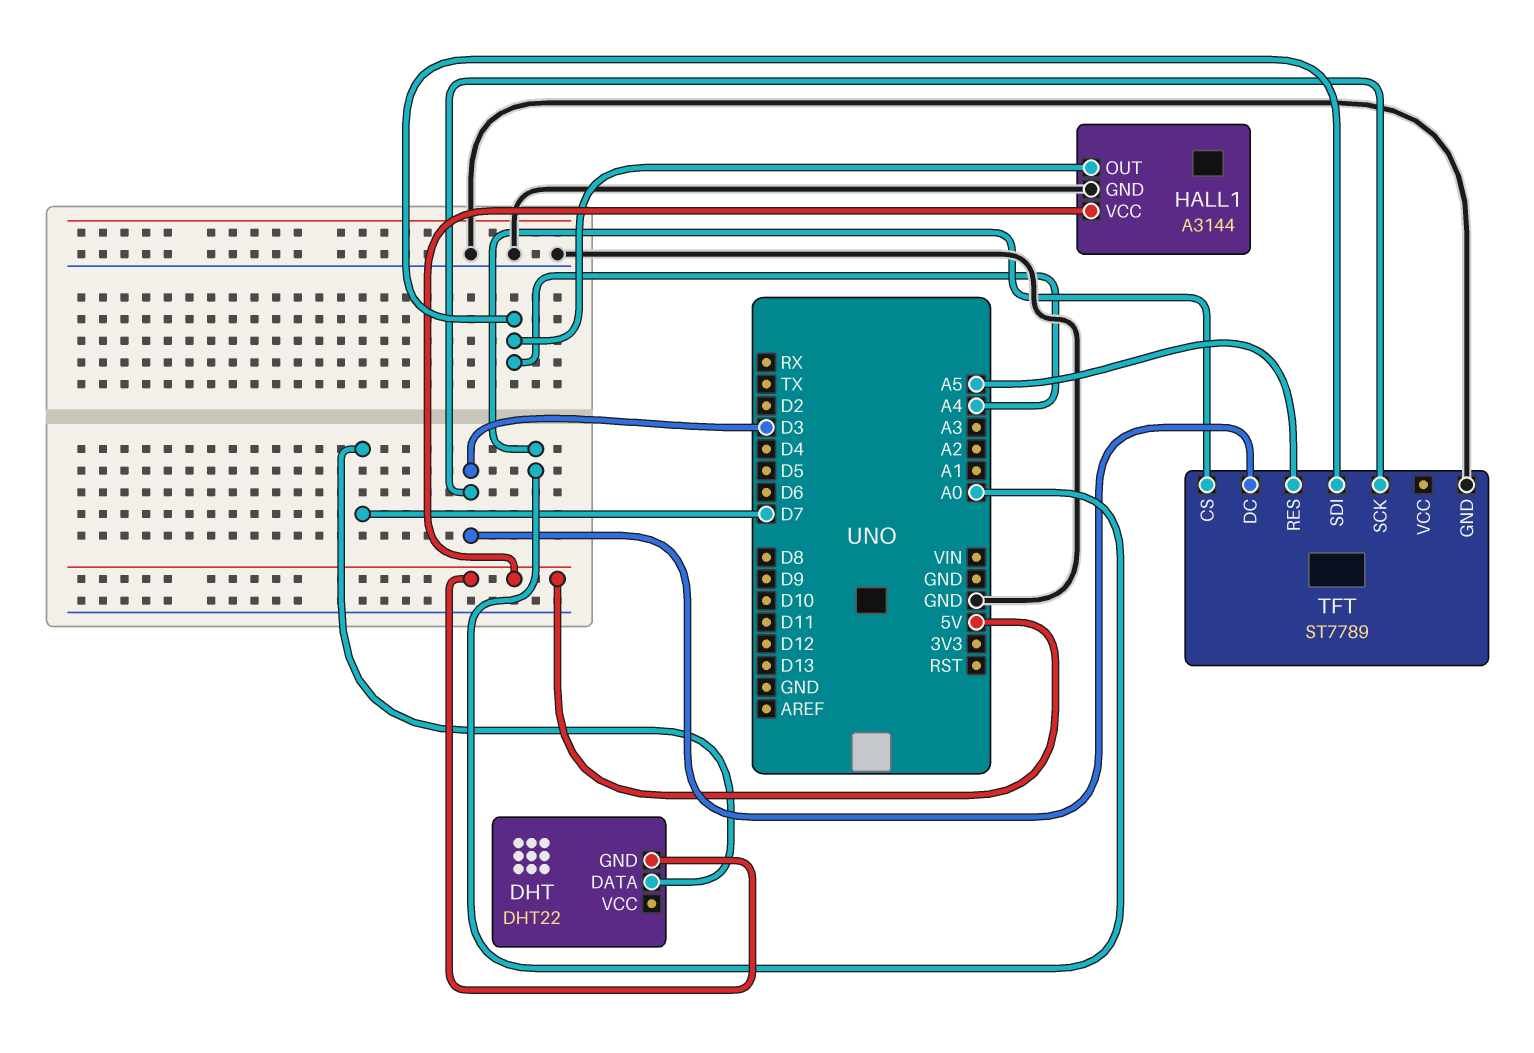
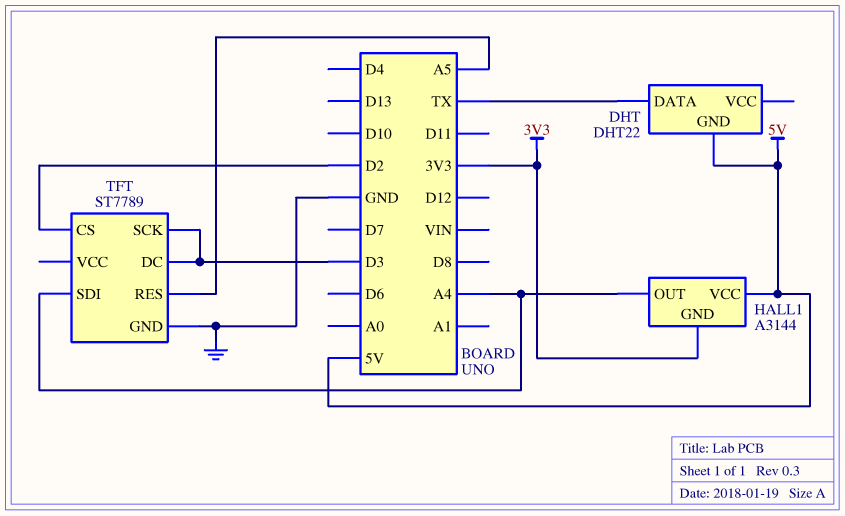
DHT pin DATA: D7 -> TX
HALL1 pin GND: GND -> 3V3
TFT pin CS: A0 -> D2

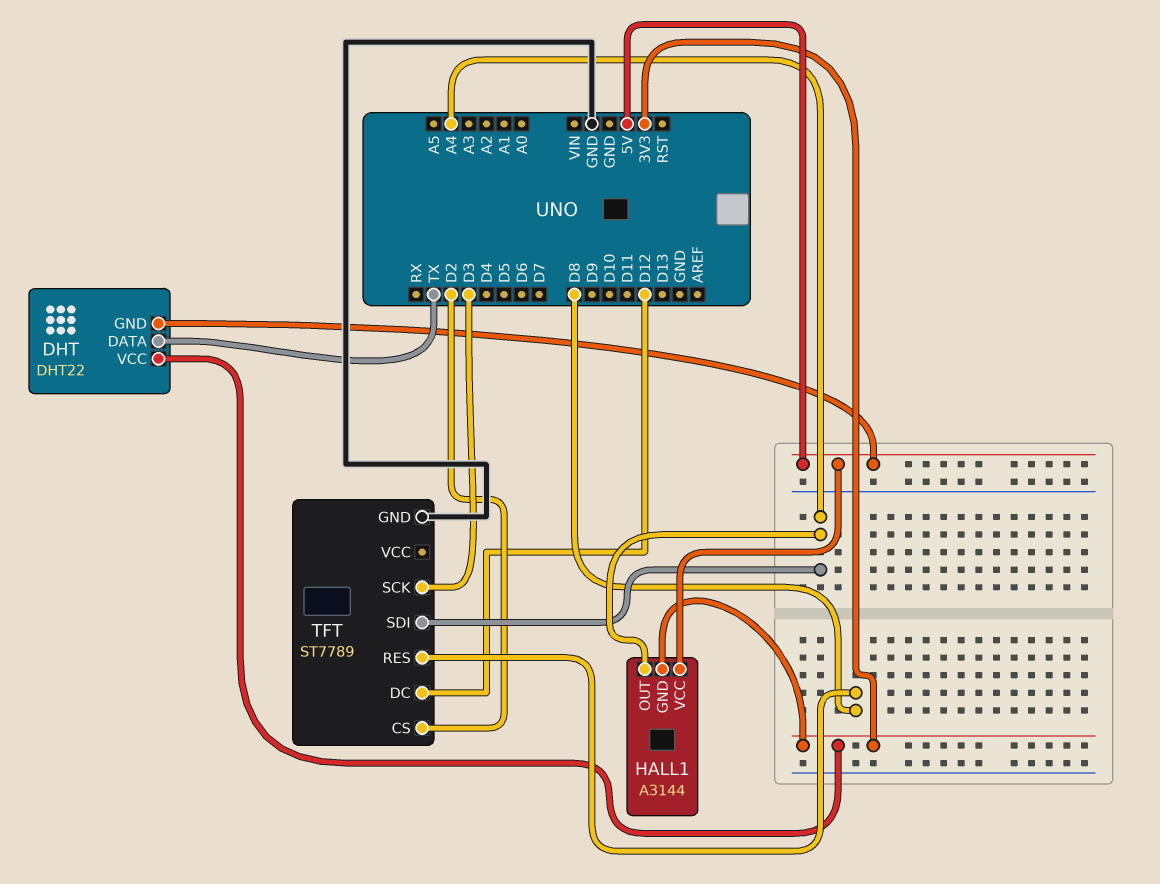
DHT pin VCC: none -> 3V3
TFT pin DC: D3 -> D12
TFT pin RES: A5 -> D8

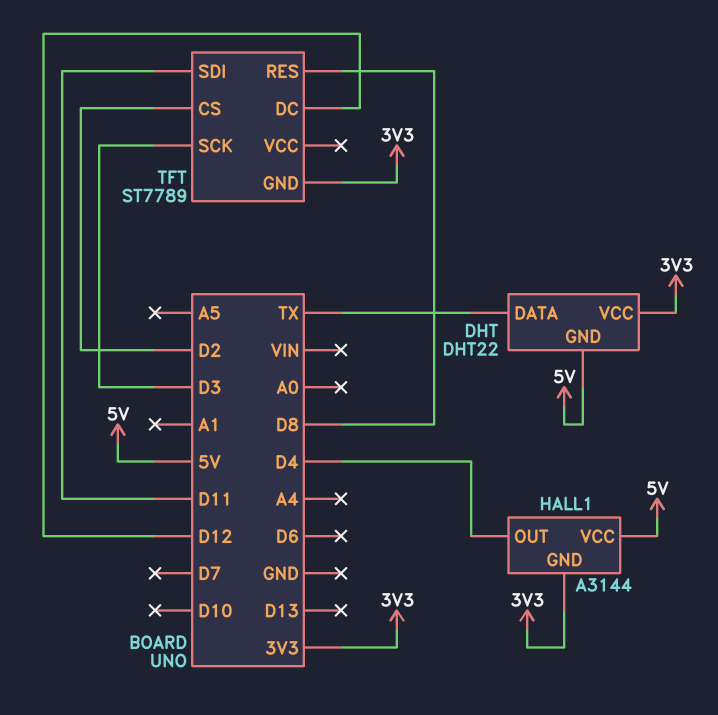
HALL1 pin OUT: A4 -> D4
TFT pin GND: GND -> 3V3
TFT pin SDI: A4 -> D11

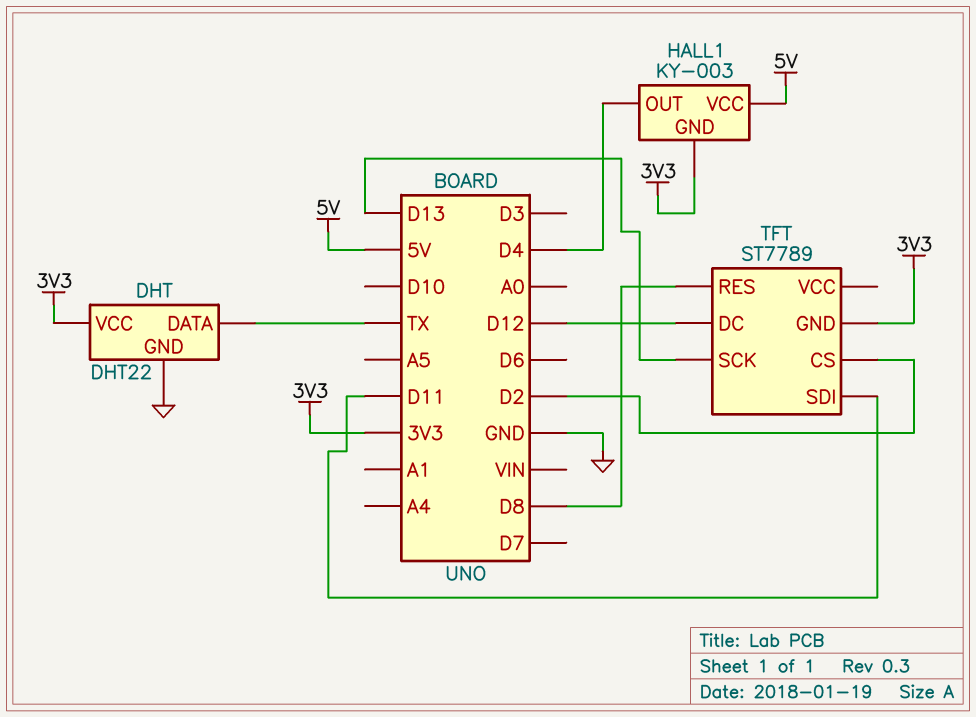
DHT pin GND: 5V -> GND
HALL1: A3144 -> KY-003
TFT pin SCK: D3 -> D13

